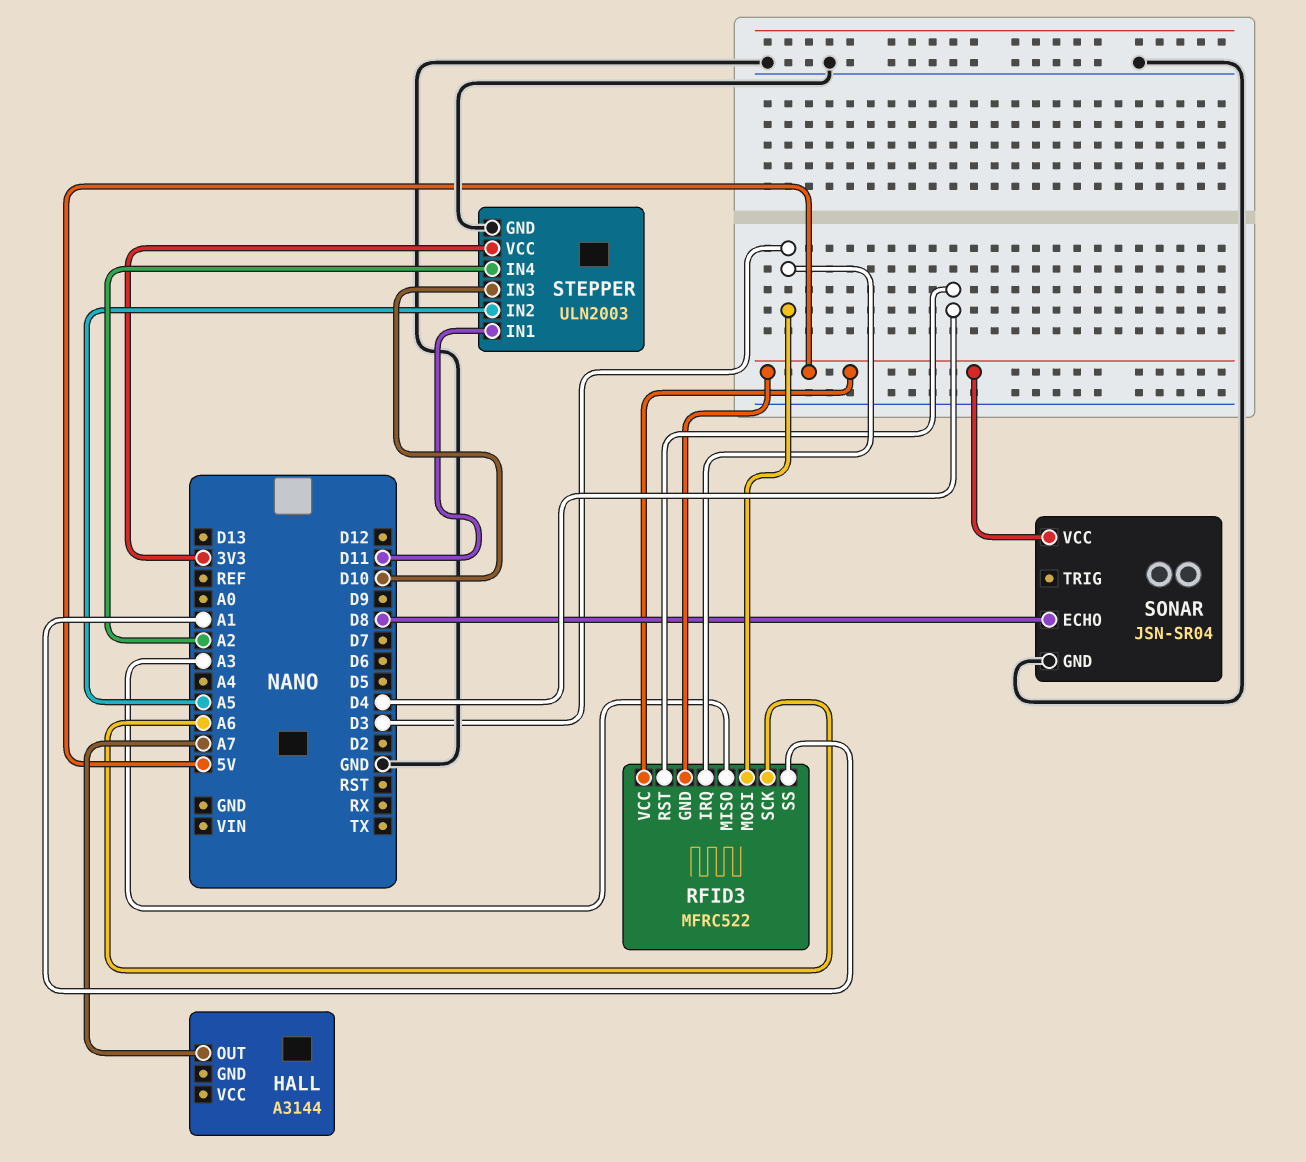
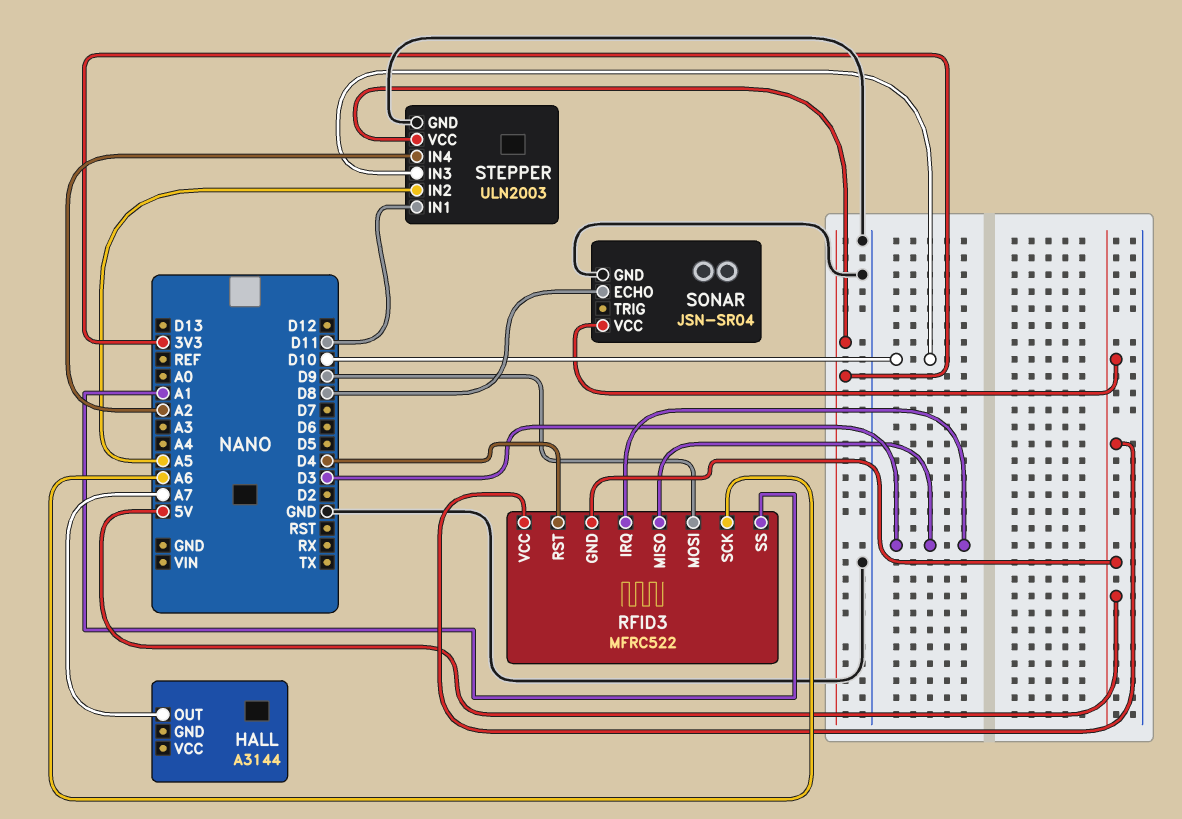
RFID3 pin MISO: A3 -> D3
RFID3 pin MOSI: D3 -> D9

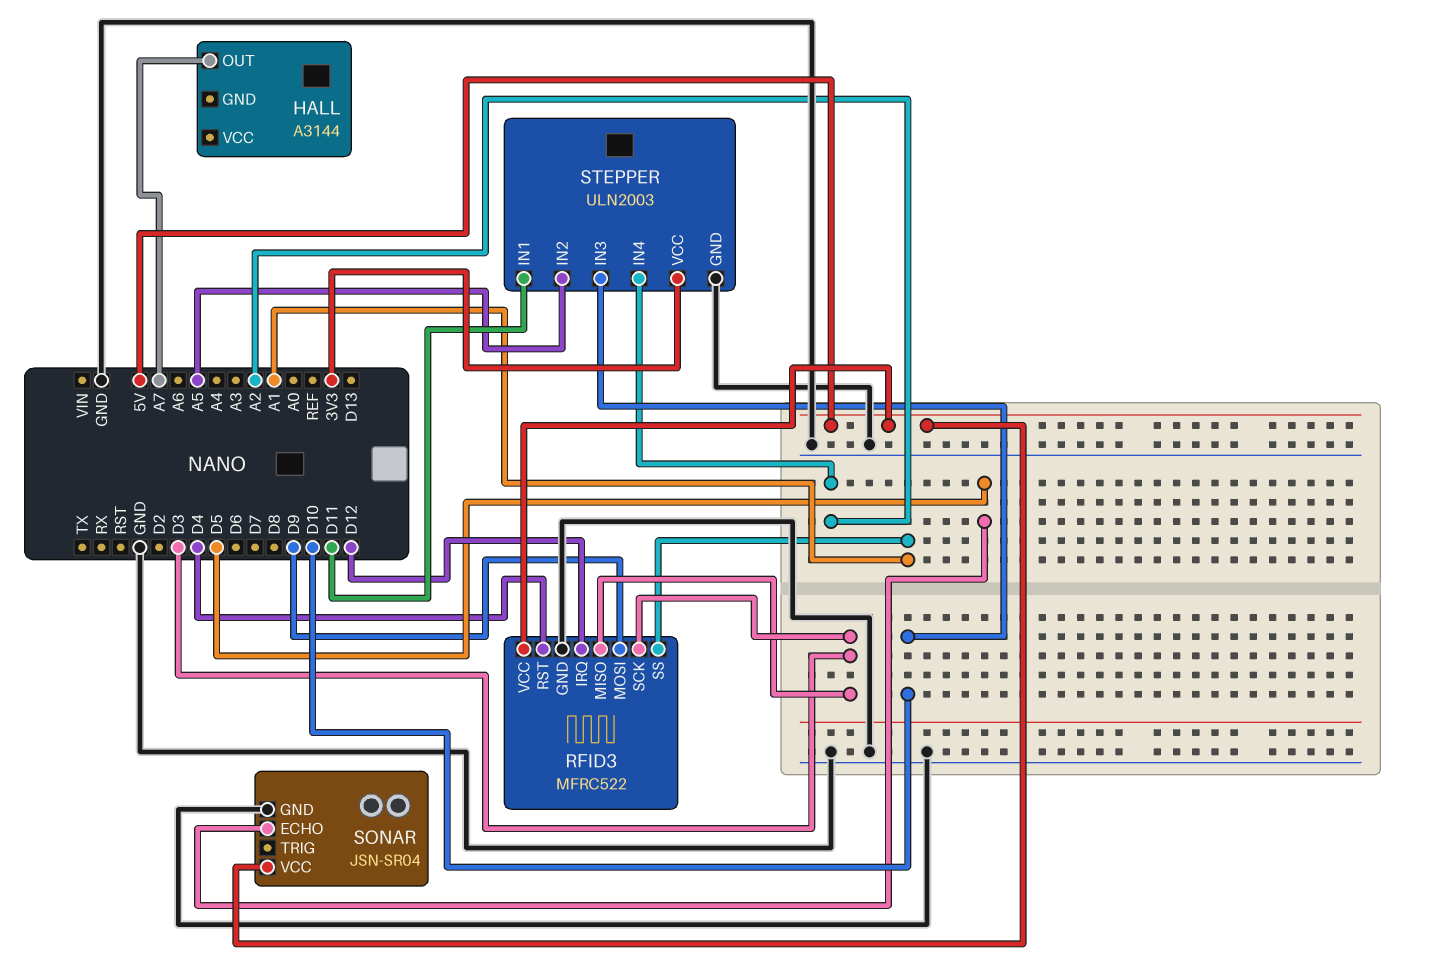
RFID3 pin GND: 5V -> GND
RFID3 pin IRQ: D3 -> D12
RFID3 pin SCK: A6 -> D3
SONAR pin ECHO: D8 -> D5

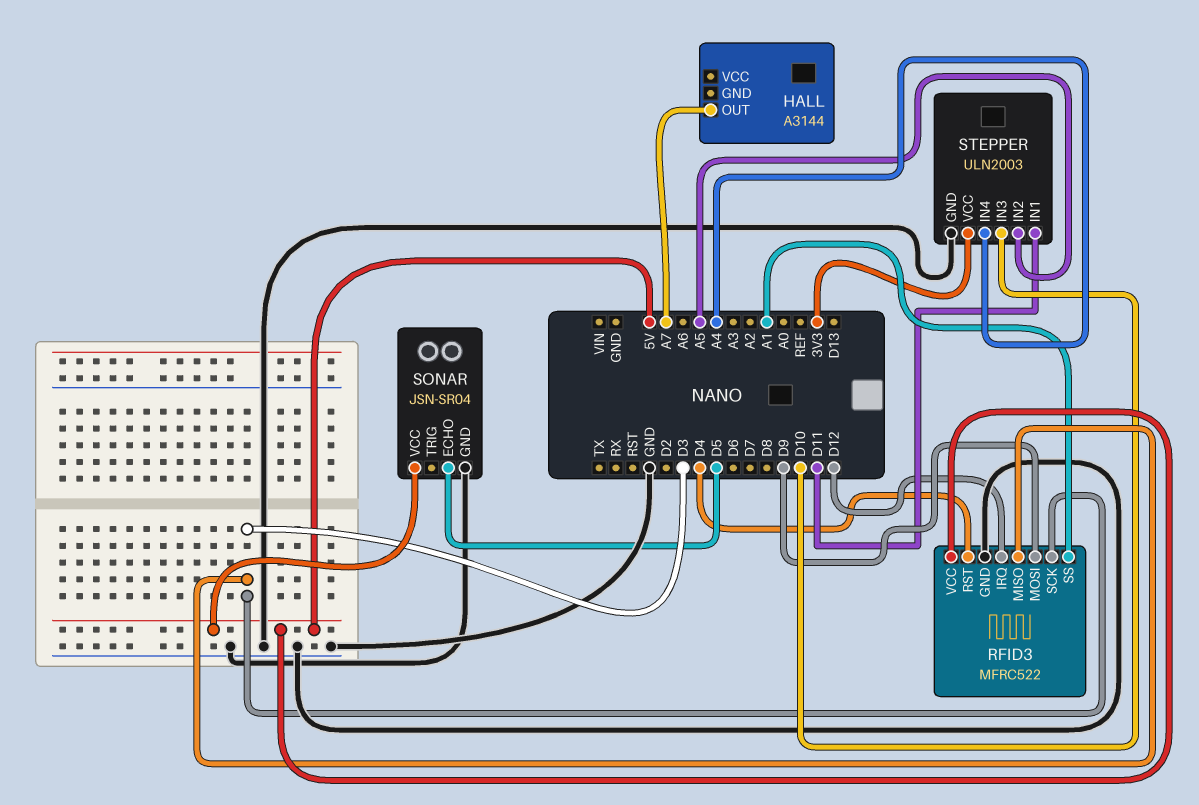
STEPPER pin IN4: A2 -> A4

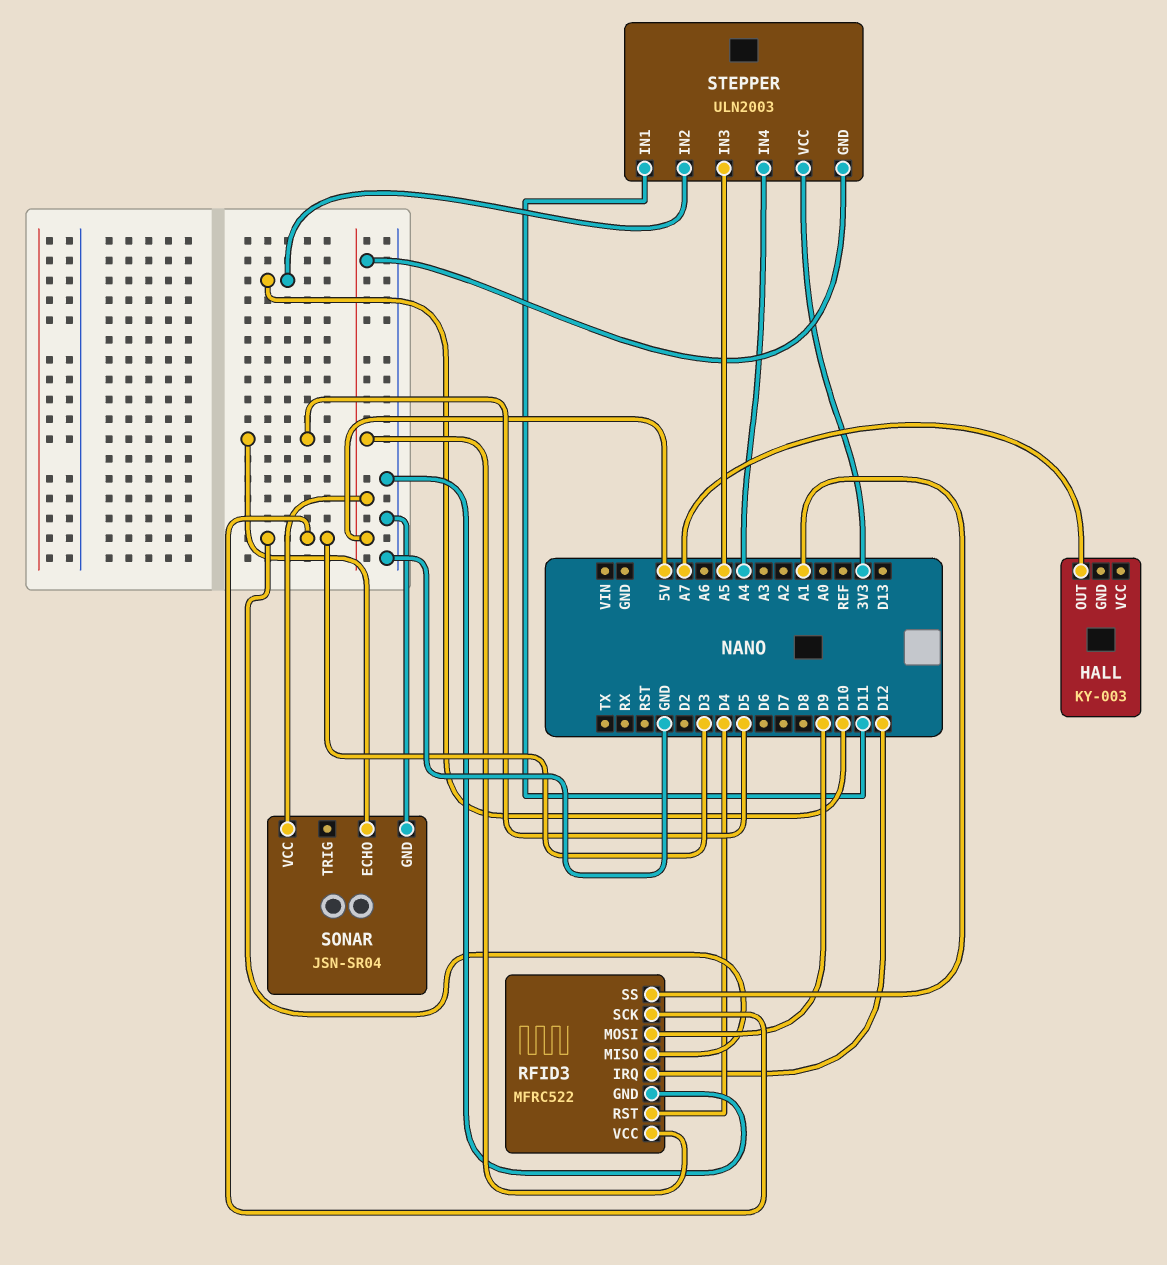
HALL: A3144 -> KY-003
STEPPER pin GND: GND -> 5V
STEPPER pin IN2: A5 -> D10
STEPPER pin IN3: D10 -> A5

